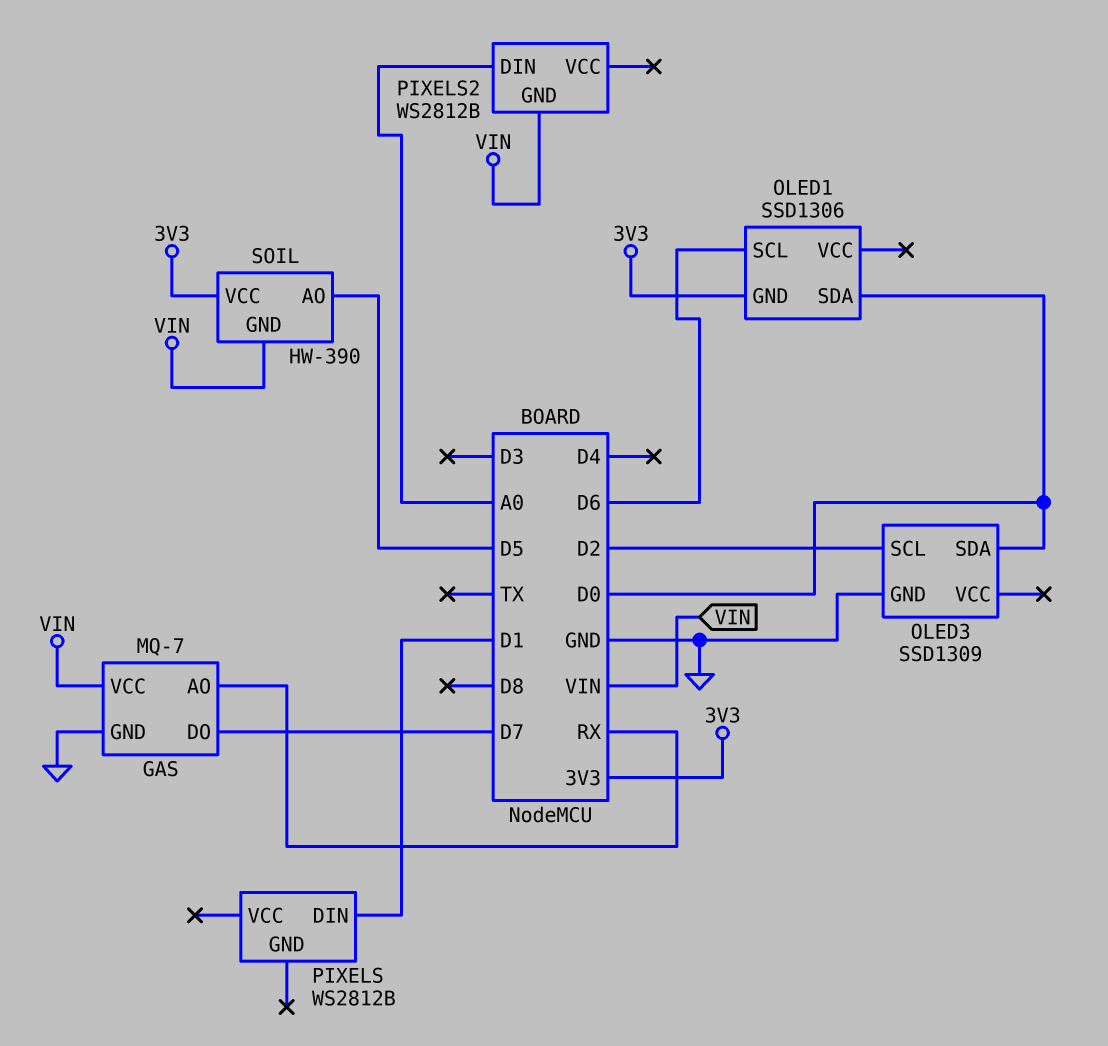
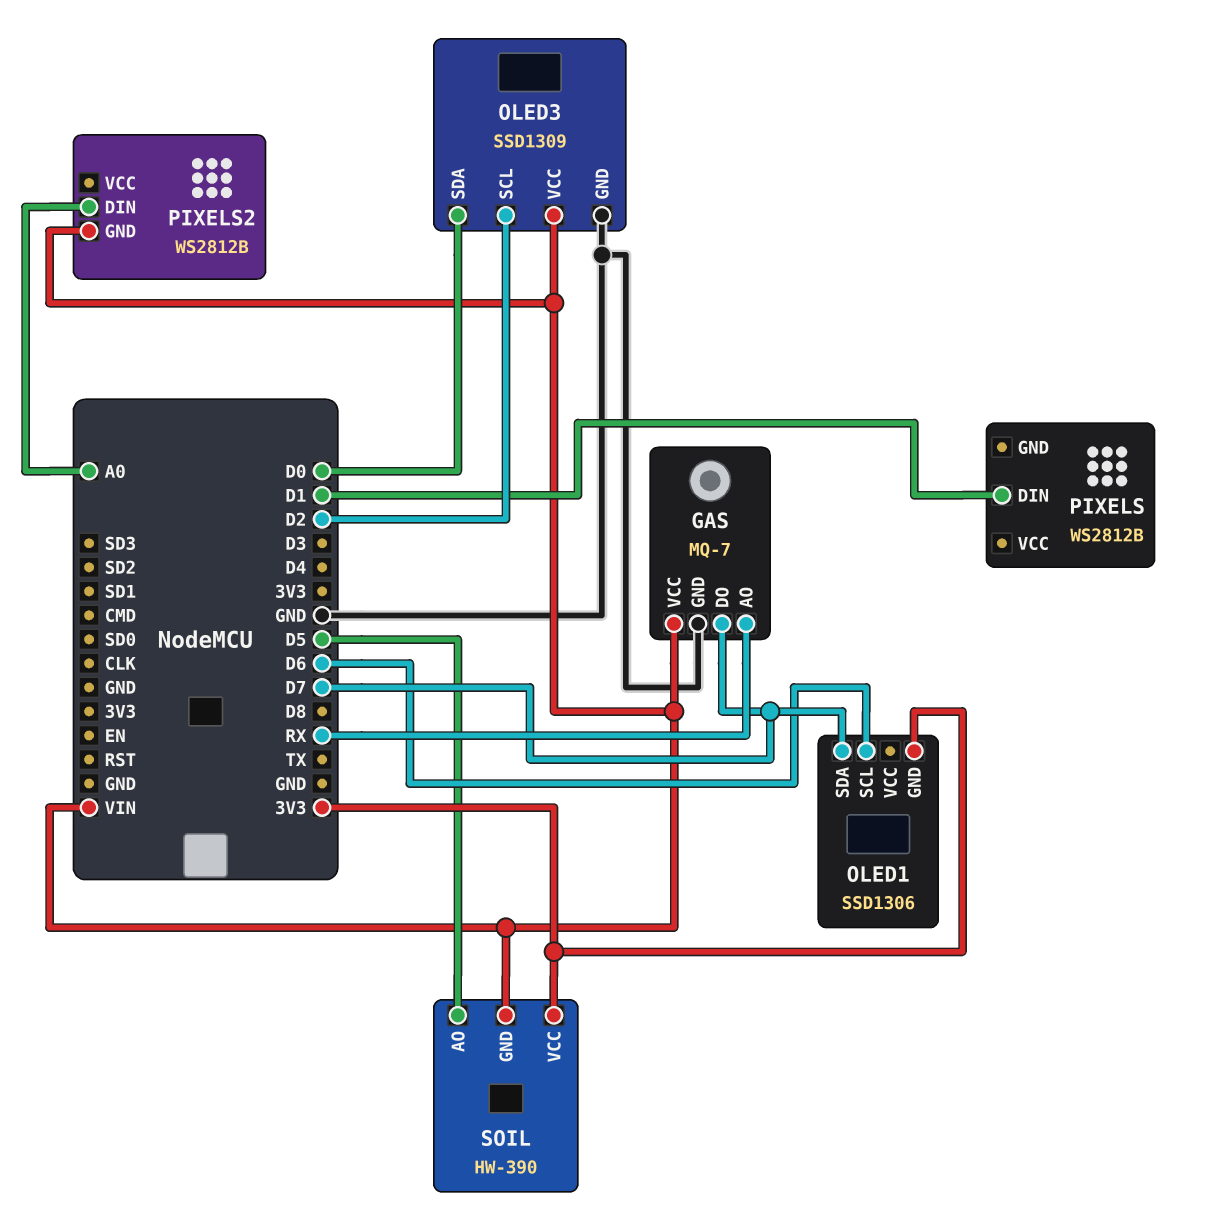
OLED1 pin SDA: D0 -> D7
OLED3 pin VCC: none -> VIN

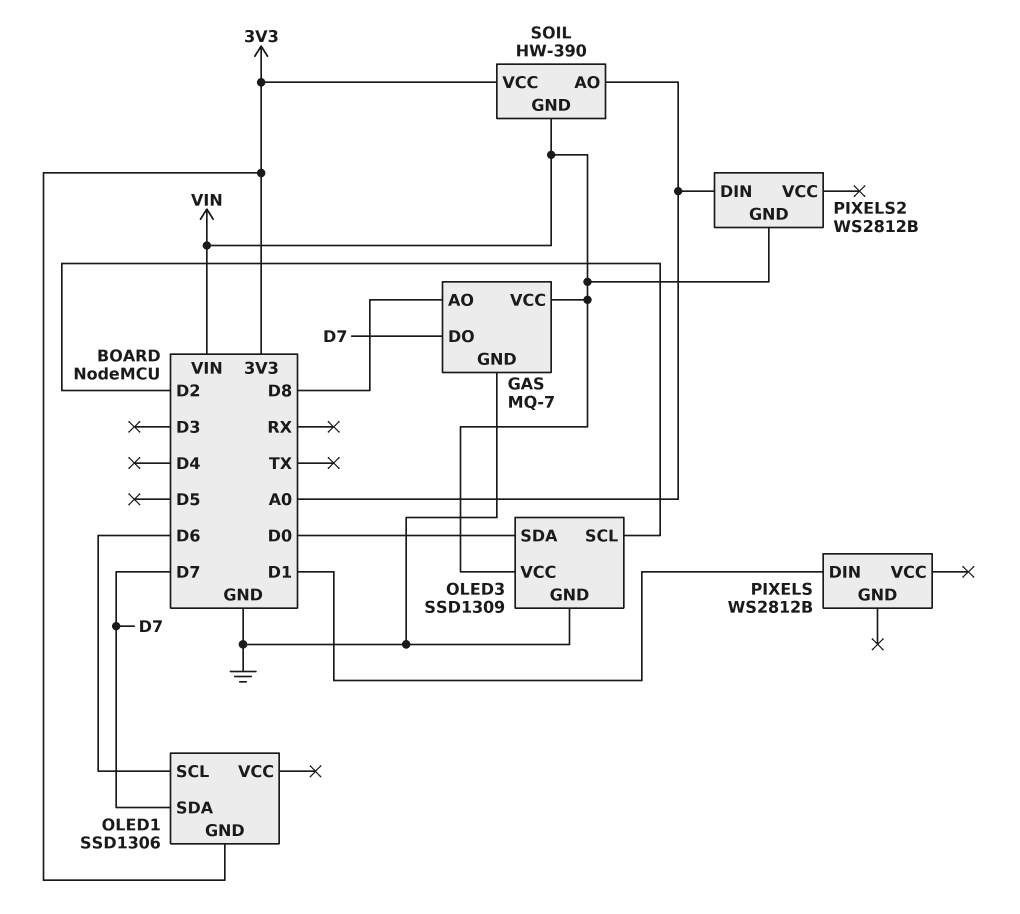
GAS pin AO: RX -> D8
SOIL pin AO: D5 -> A0

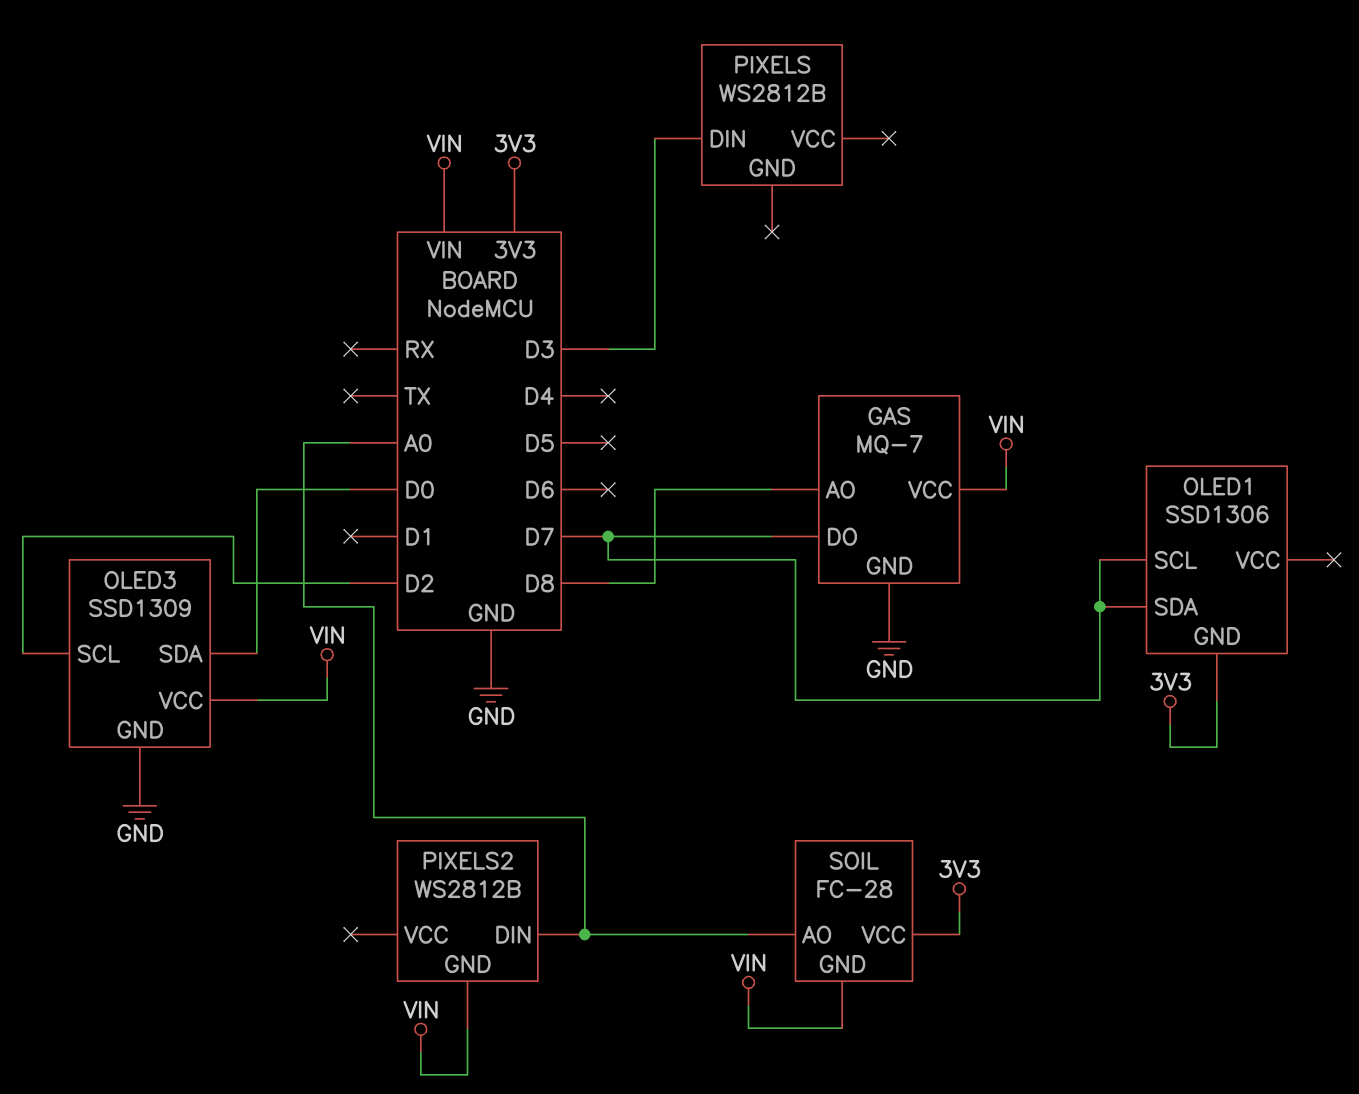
OLED1 pin SCL: D6 -> D7
PIXELS pin DIN: D1 -> D3
SOIL: HW-390 -> FC-28

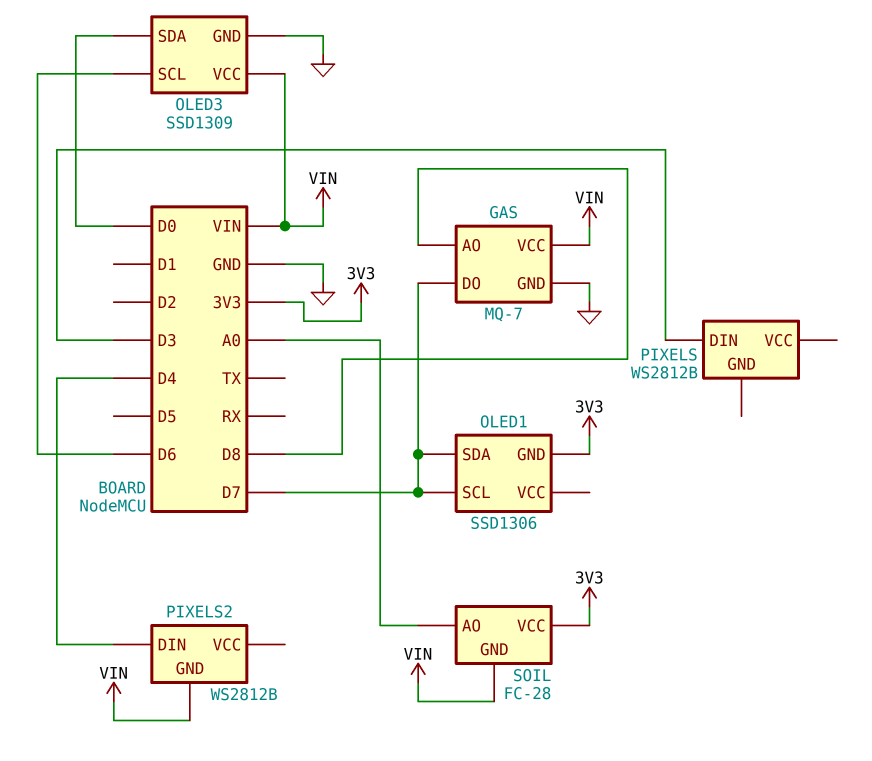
OLED3 pin SCL: D2 -> D6
PIXELS2 pin DIN: A0 -> D4

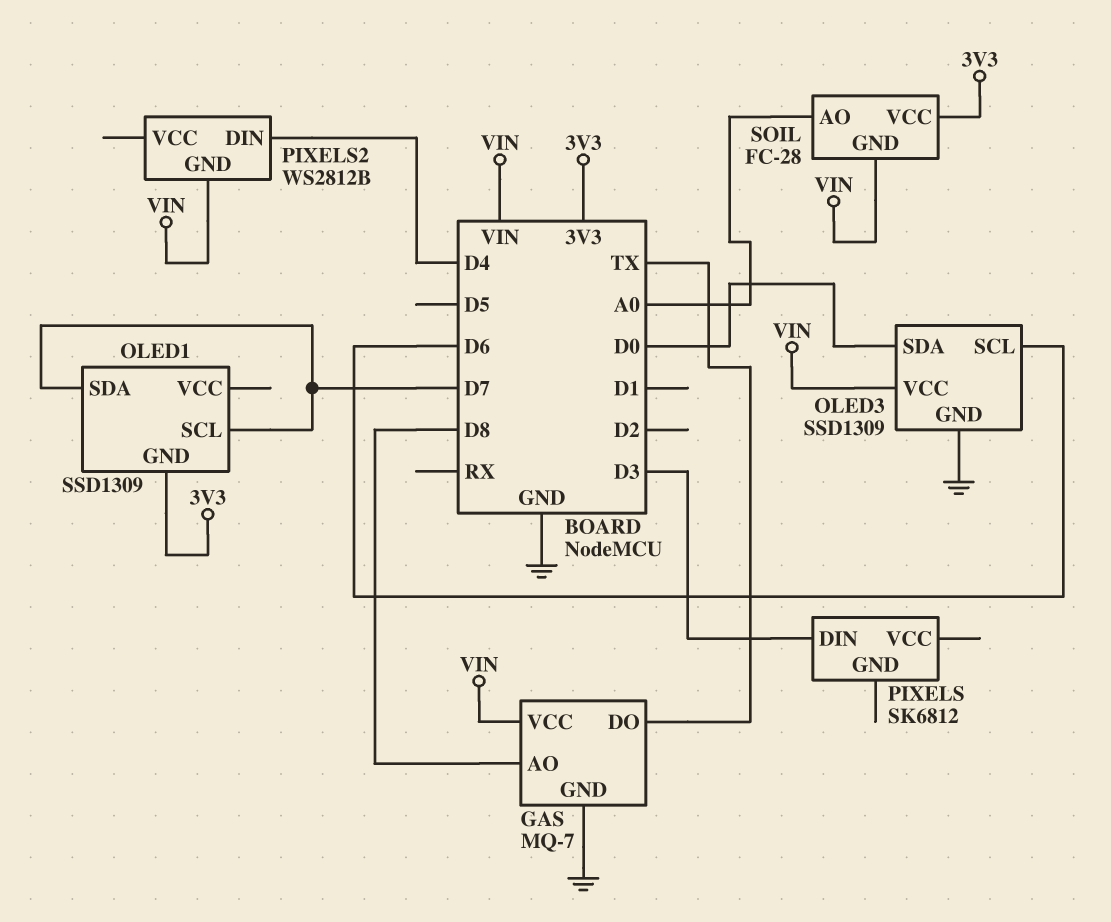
GAS pin DO: D7 -> TX
OLED1: SSD1306 -> SSD1309
PIXELS: WS2812B -> SK6812

